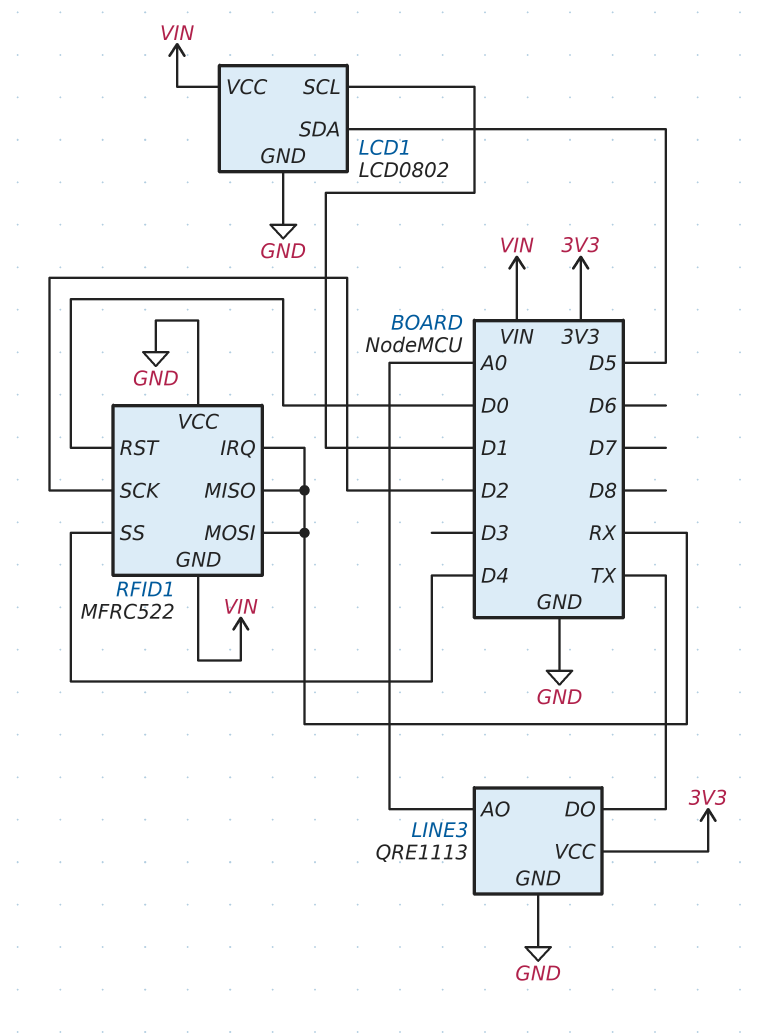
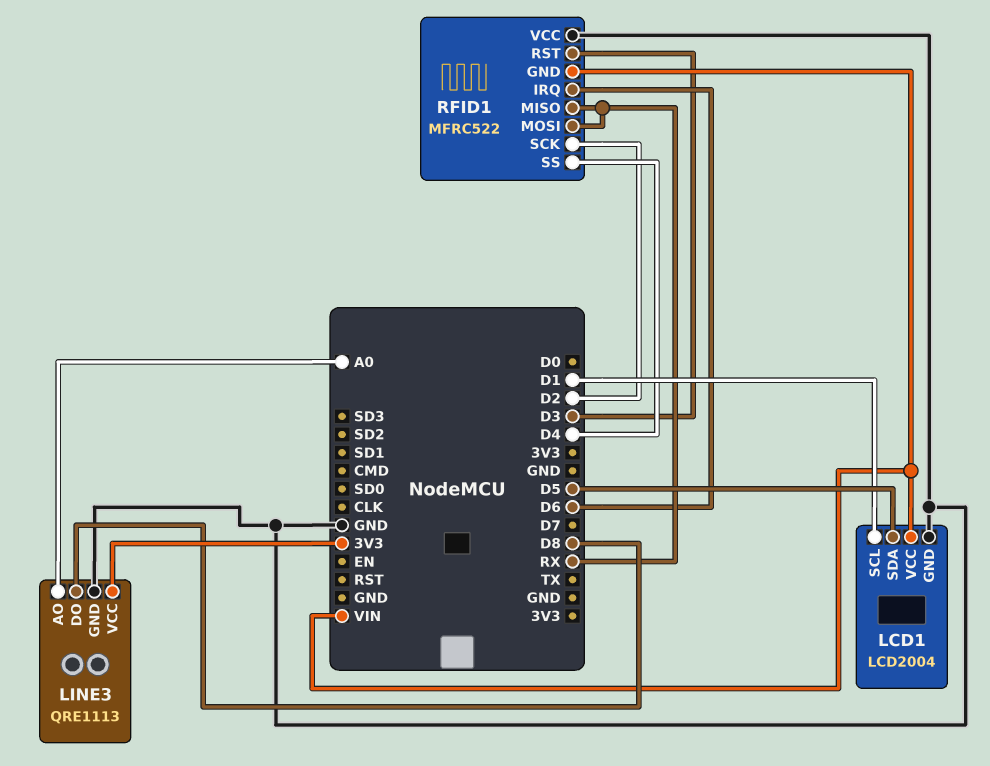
LCD1: LCD0802 -> LCD2004
LINE3 pin DO: TX -> D8
RFID1 pin IRQ: RX -> D6
RFID1 pin RST: D0 -> D3

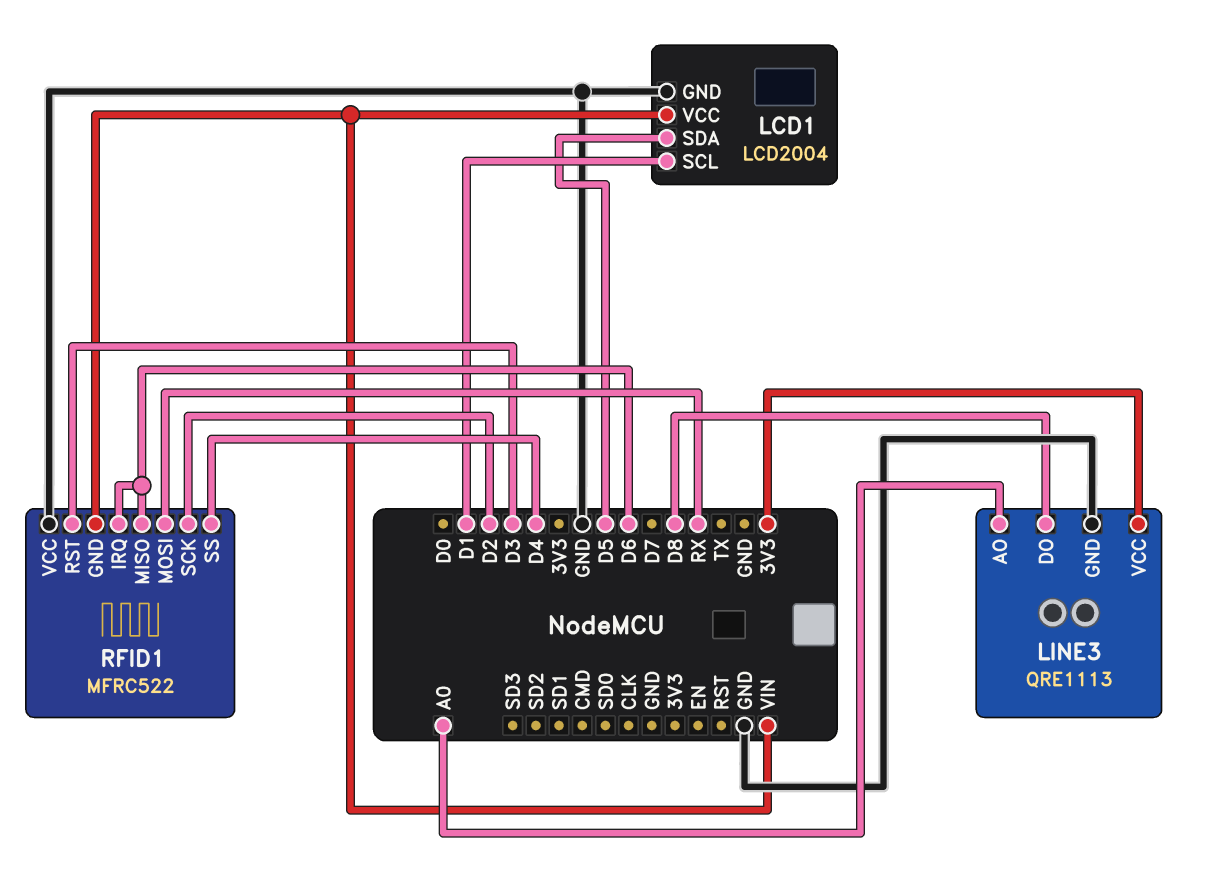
RFID1 pin MISO: RX -> D6

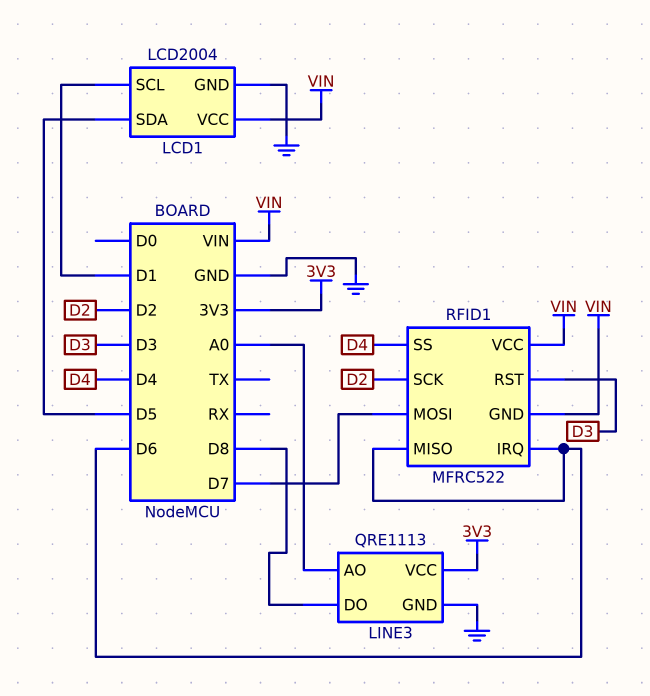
RFID1 pin MOSI: RX -> D7
RFID1 pin VCC: GND -> VIN

